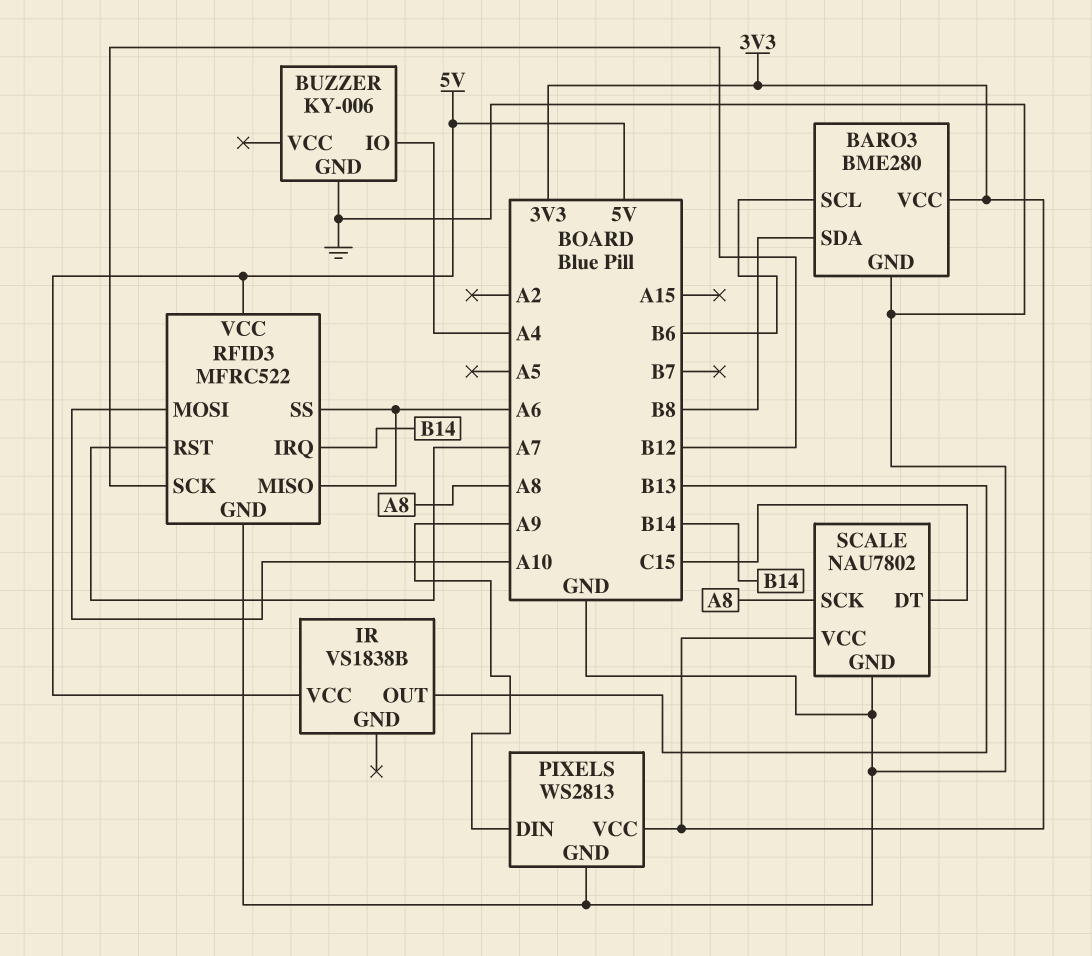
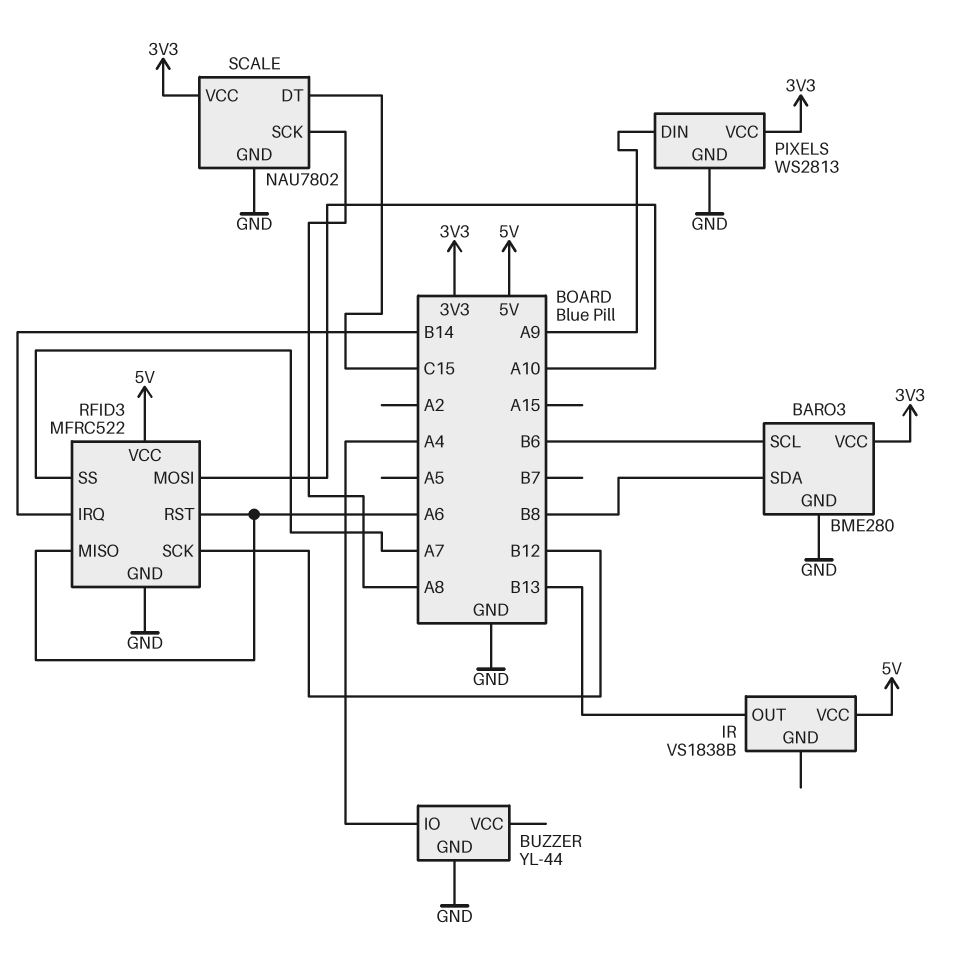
BUZZER: KY-006 -> YL-44
RFID3 pin RST: A7 -> A6
RFID3 pin SS: A6 -> A7

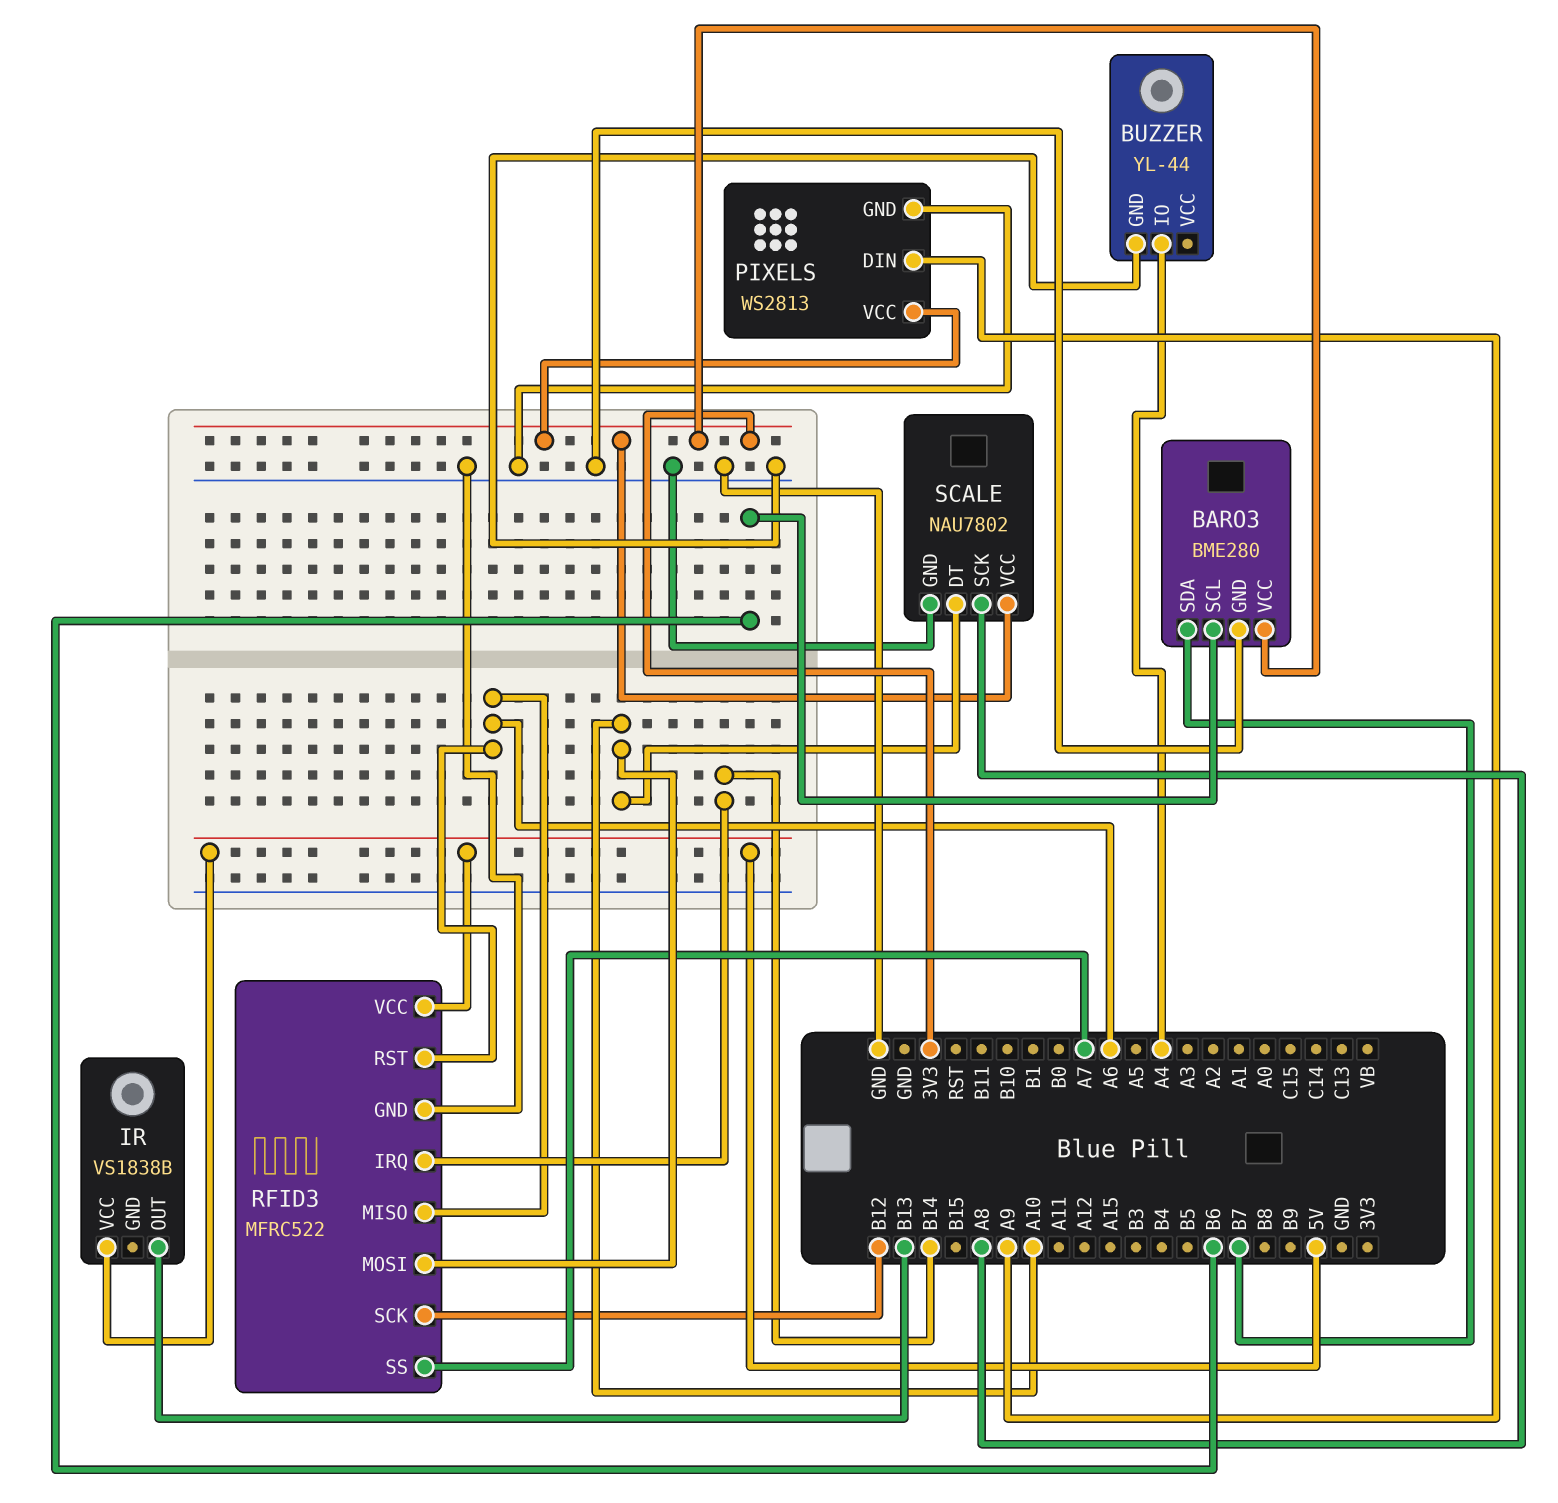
BARO3 pin SDA: B8 -> B7
SCALE pin DT: C15 -> A10

